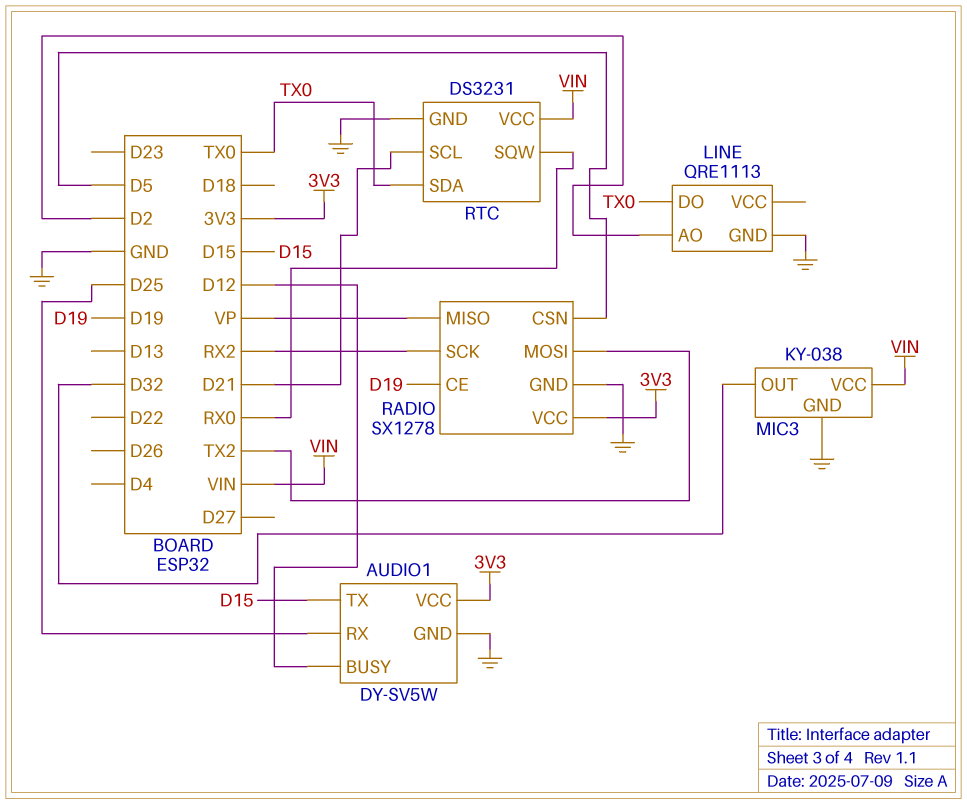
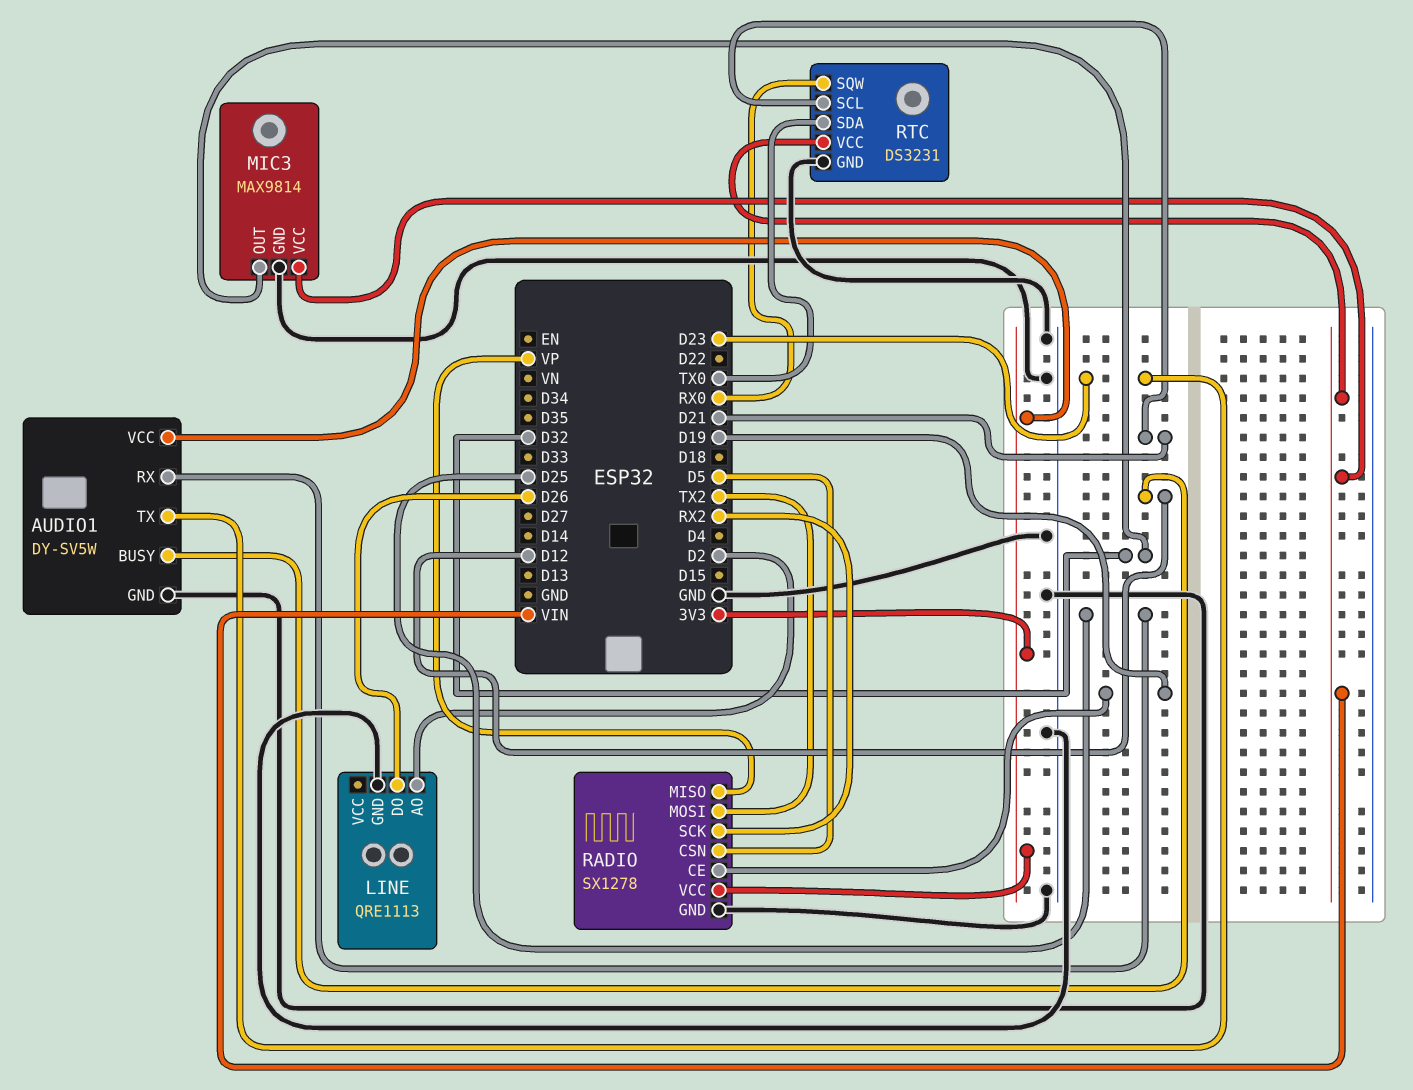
AUDIO1 pin TX: D15 -> D23
LINE pin DO: TX0 -> D26
MIC3: KY-038 -> MAX9814

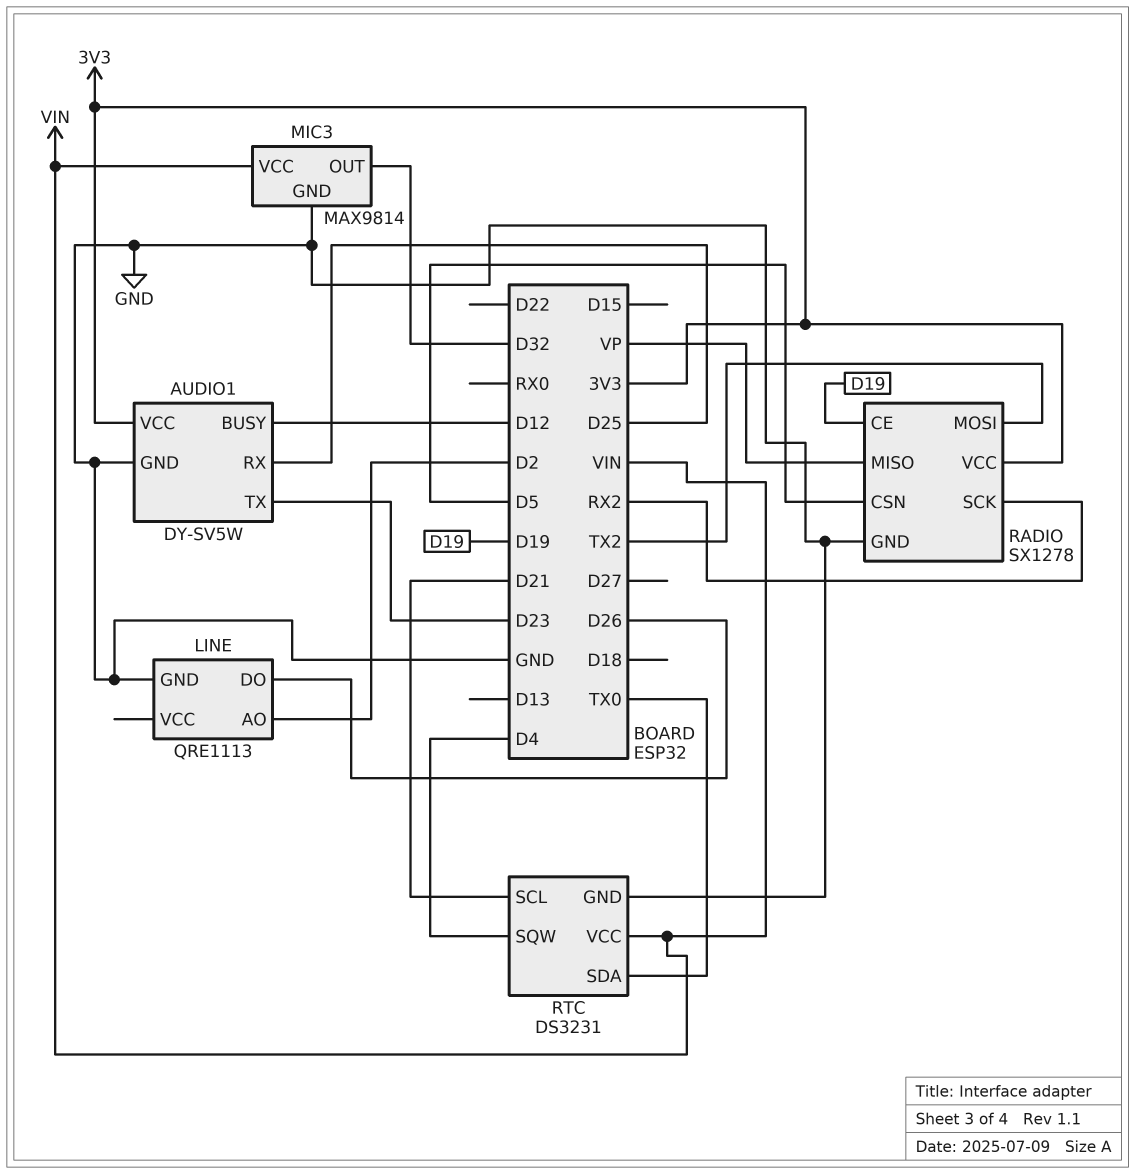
RTC pin SQW: RX0 -> D4

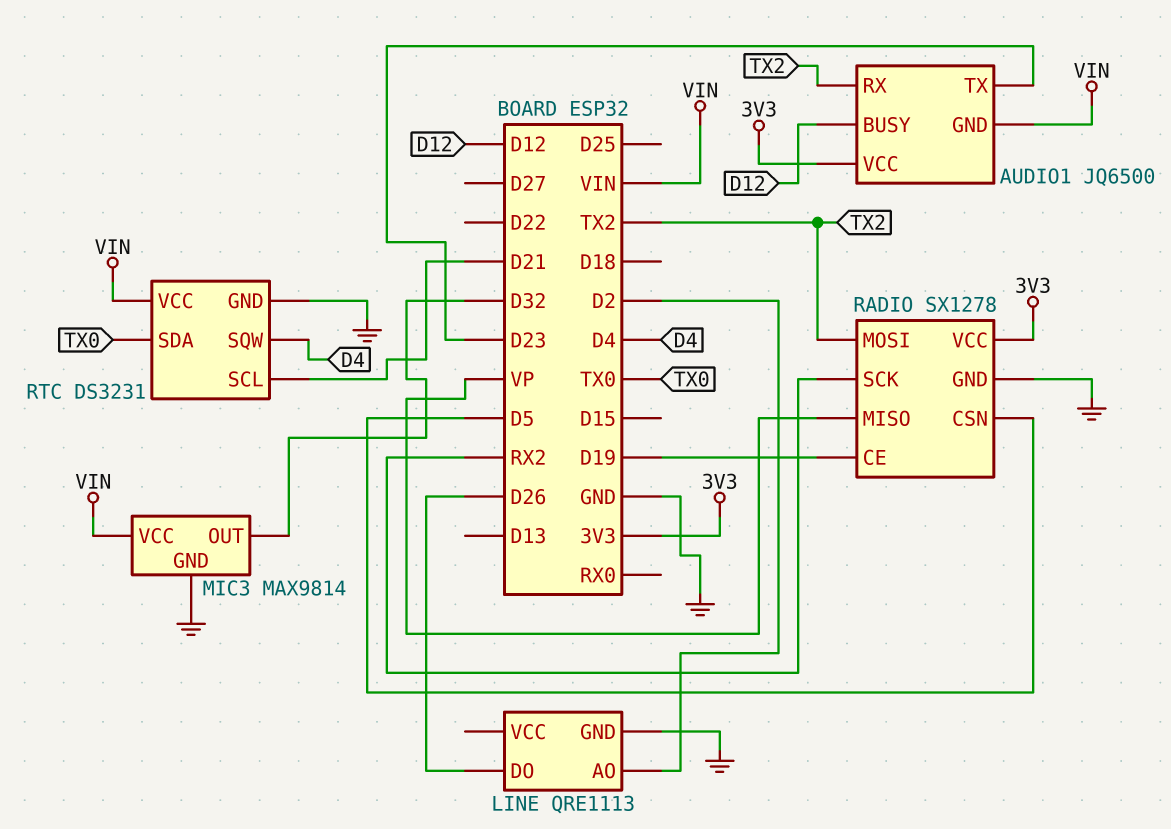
AUDIO1: DY-SV5W -> JQ6500
AUDIO1 pin GND: GND -> VIN
AUDIO1 pin RX: D25 -> TX2

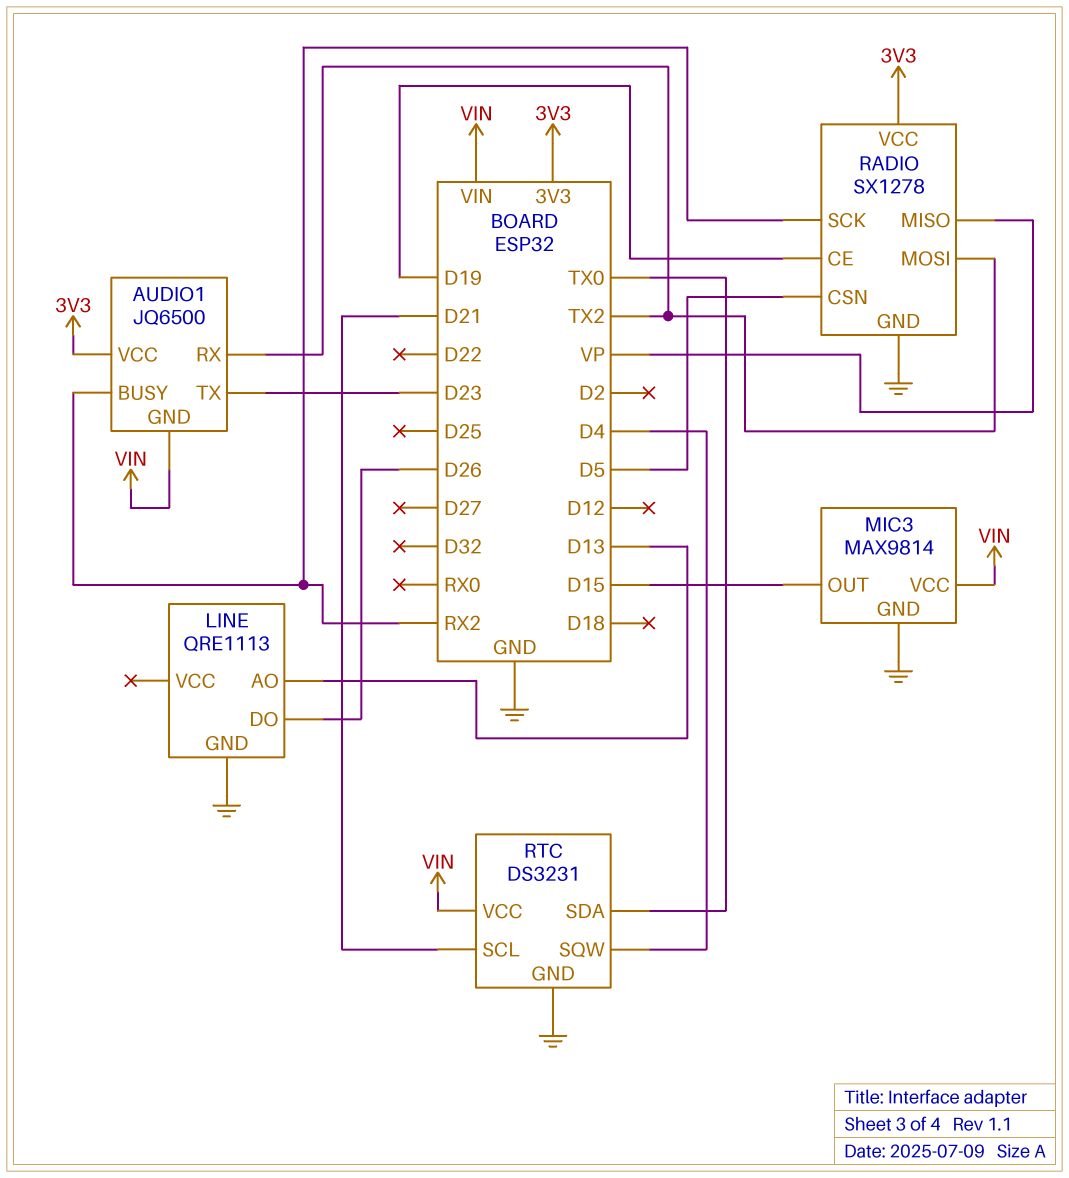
AUDIO1 pin BUSY: D12 -> RX2
LINE pin AO: D2 -> D13
MIC3 pin OUT: D32 -> D15

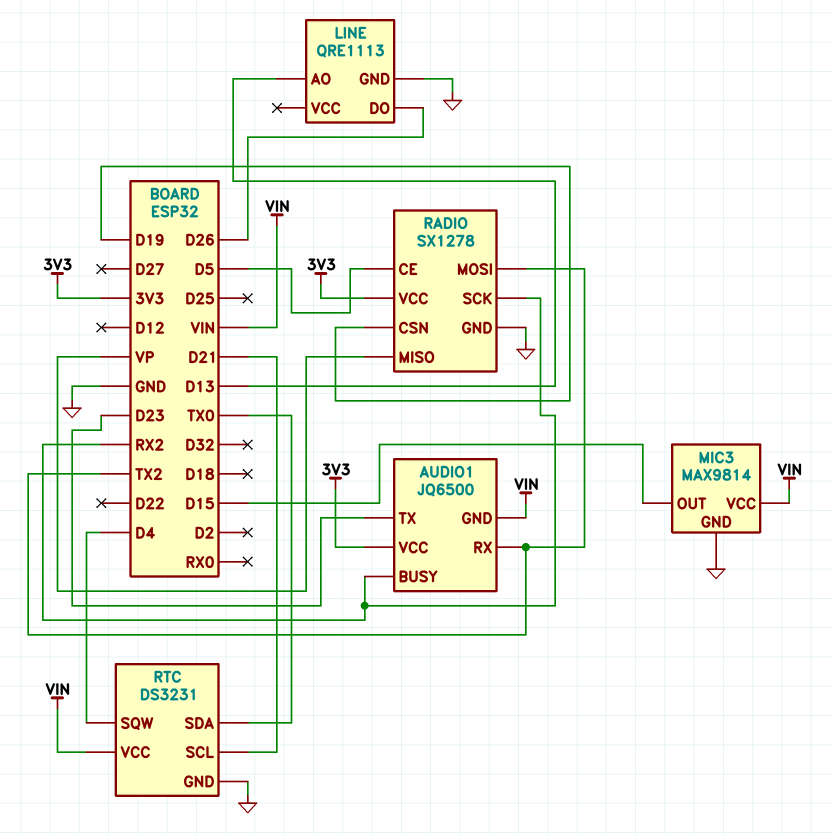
RADIO pin CE: D19 -> D5
RADIO pin CSN: D5 -> D19

